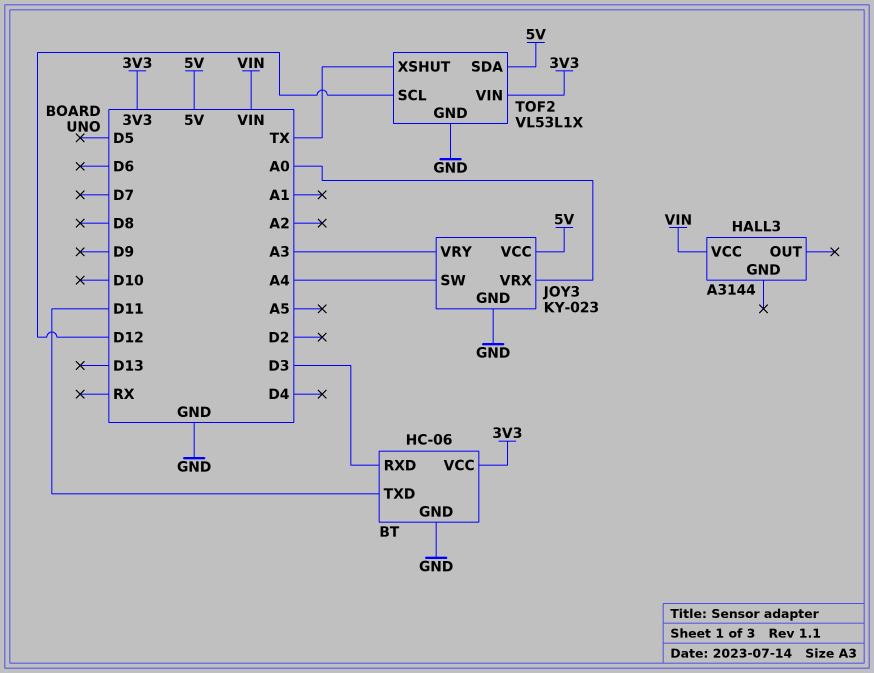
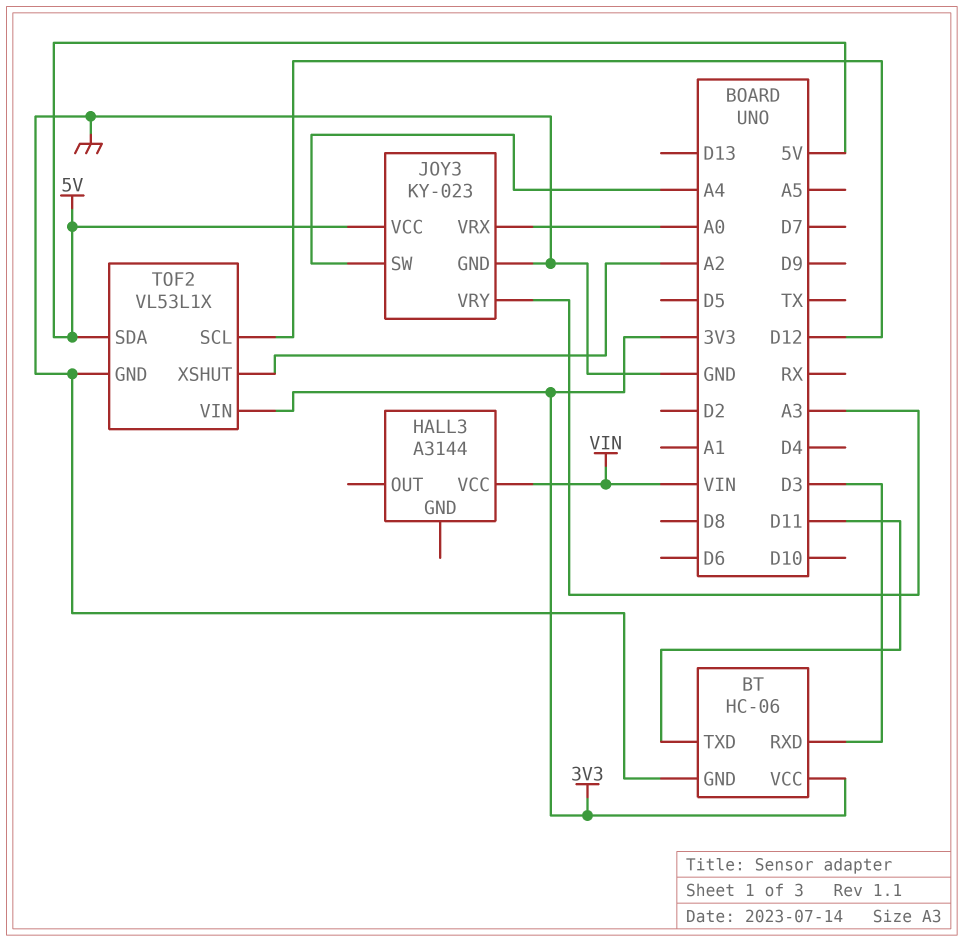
TOF2 pin XSHUT: TX -> A2

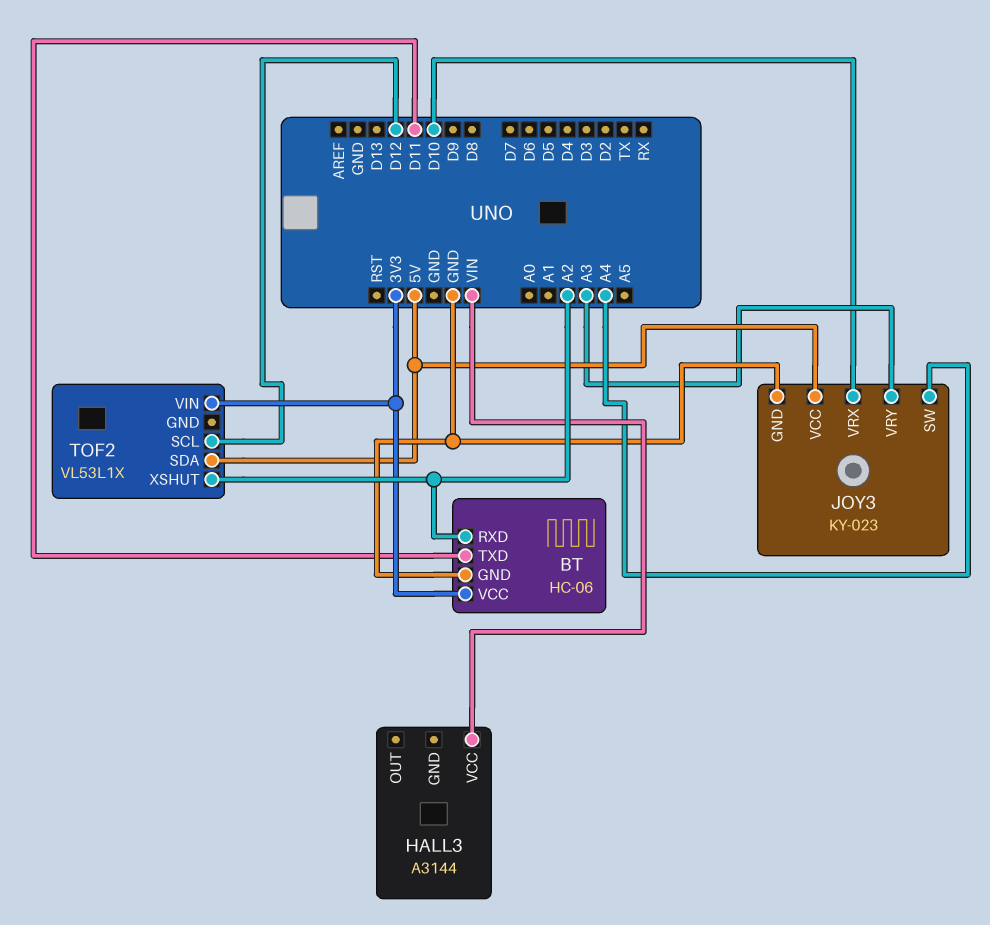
BT pin RXD: D3 -> A2
JOY3 pin VRX: A0 -> D10
TOF2 pin GND: GND -> none

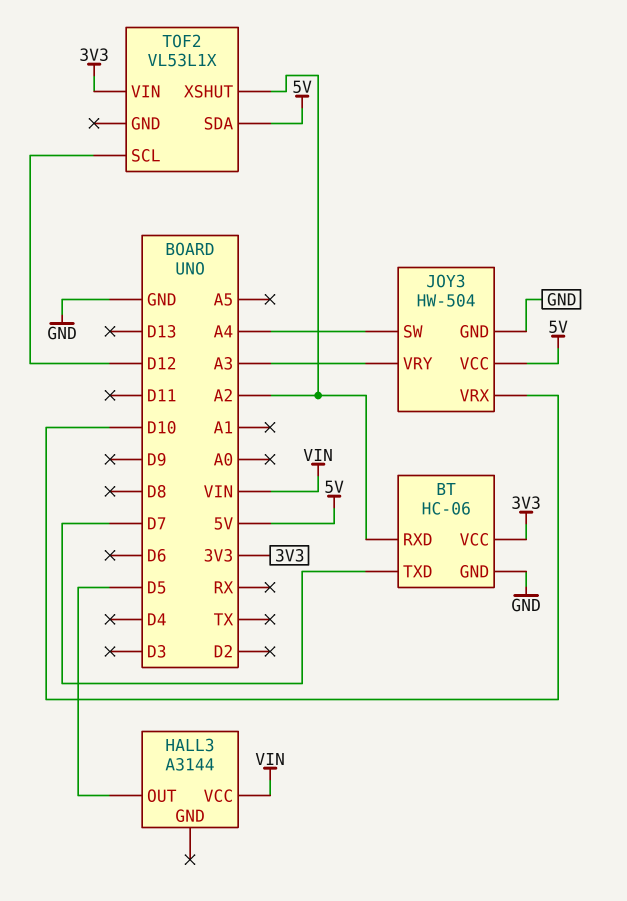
BT pin TXD: D11 -> D7
HALL3 pin OUT: none -> D5
JOY3: KY-023 -> HW-504

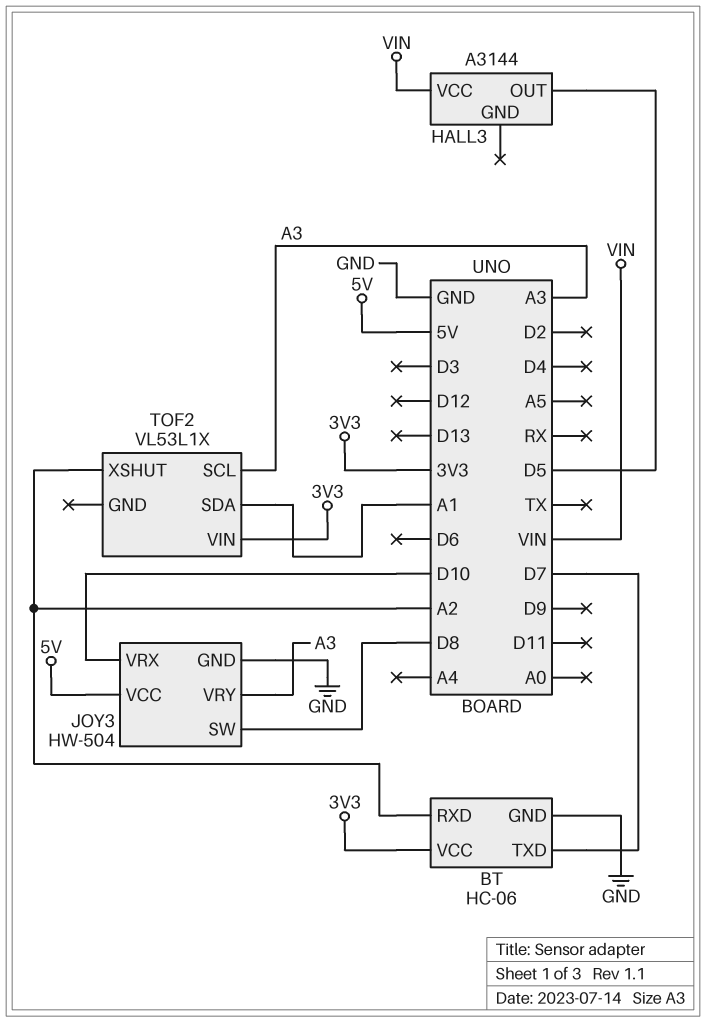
JOY3 pin SW: A4 -> D8
TOF2 pin SCL: D12 -> A3
TOF2 pin SDA: 5V -> A1

